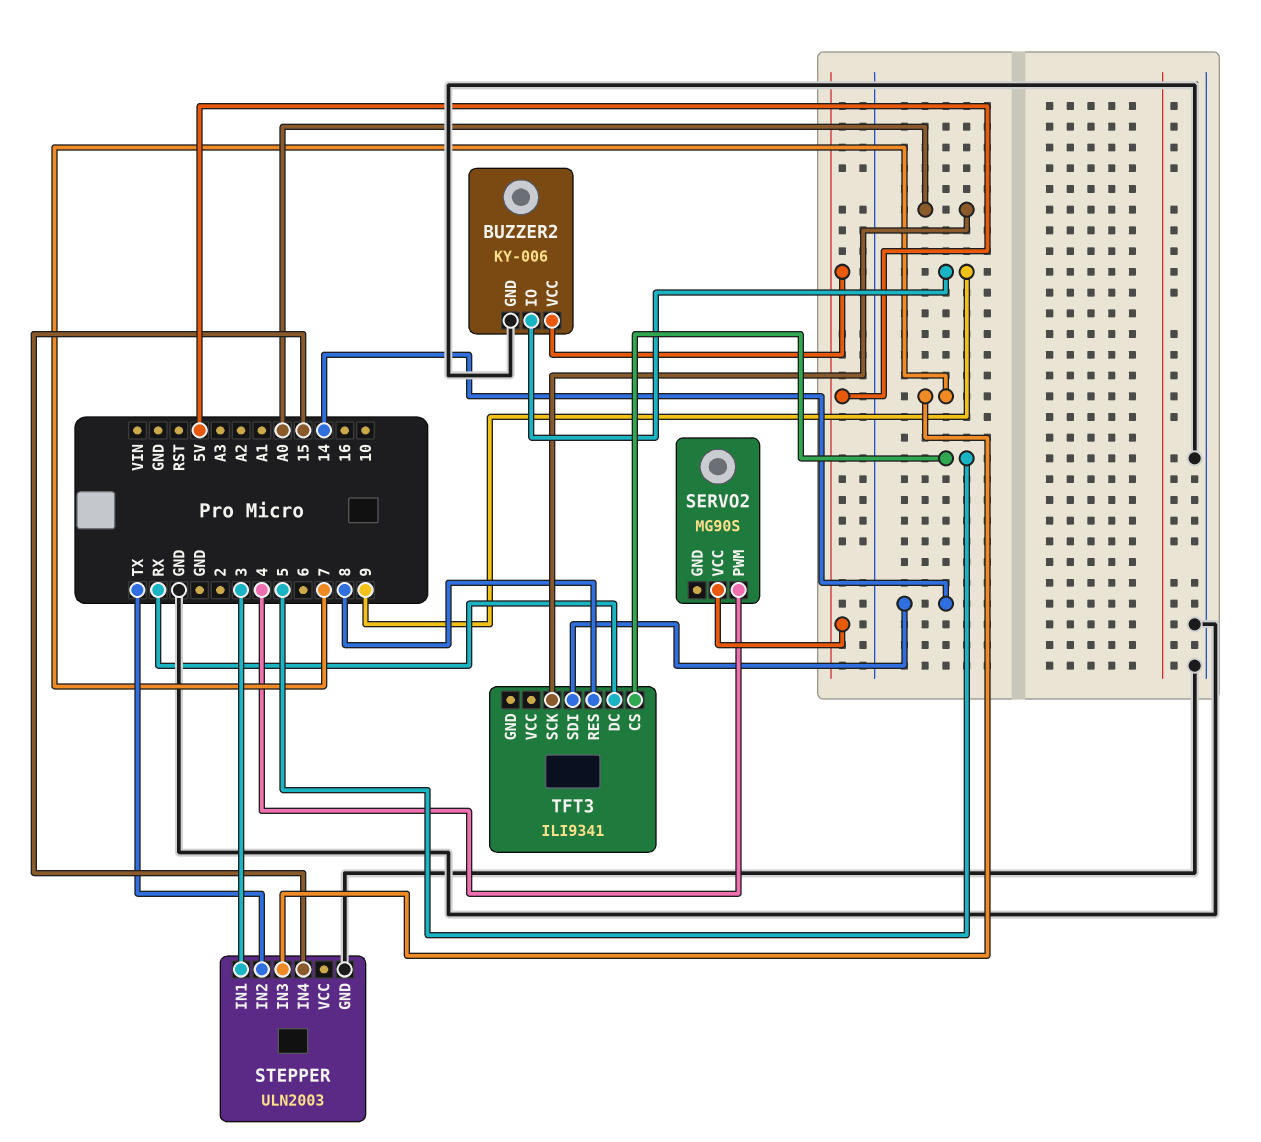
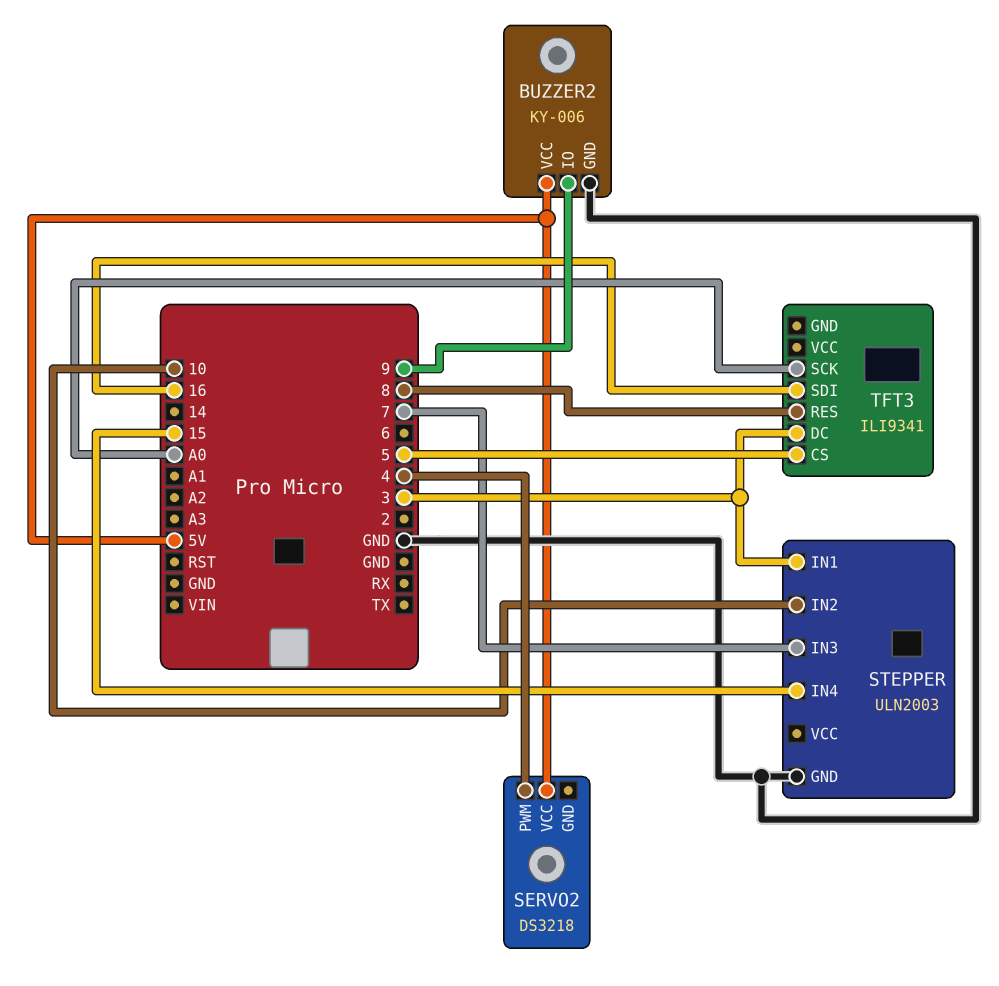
SERVO2: MG90S -> DS3218
STEPPER pin IN2: TX -> 10
TFT3 pin DC: RX -> 3
TFT3 pin SDI: 14 -> 16

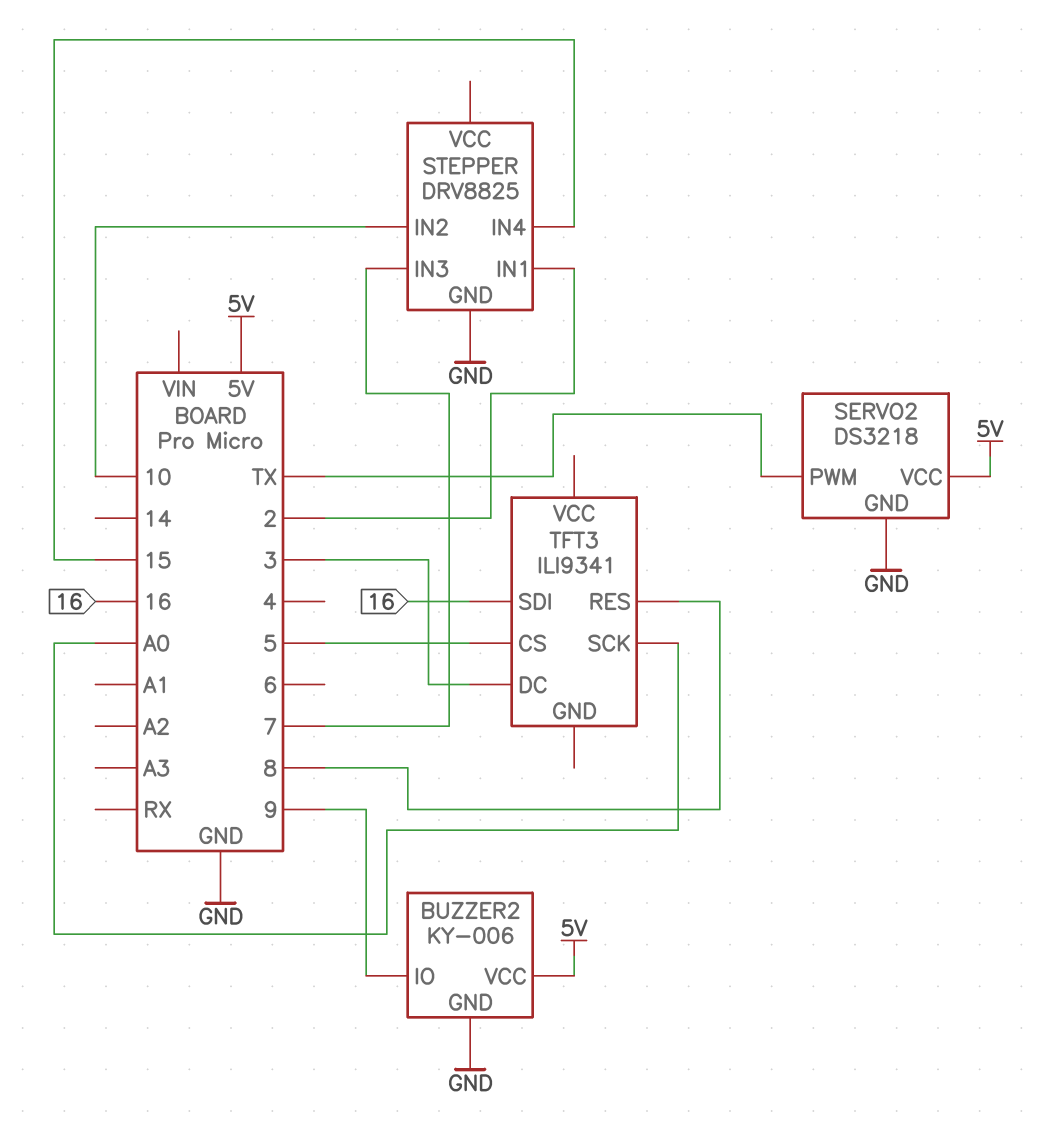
SERVO2 pin GND: none -> GND
SERVO2 pin PWM: 4 -> TX
STEPPER: ULN2003 -> DRV8825
STEPPER pin IN1: 3 -> 2

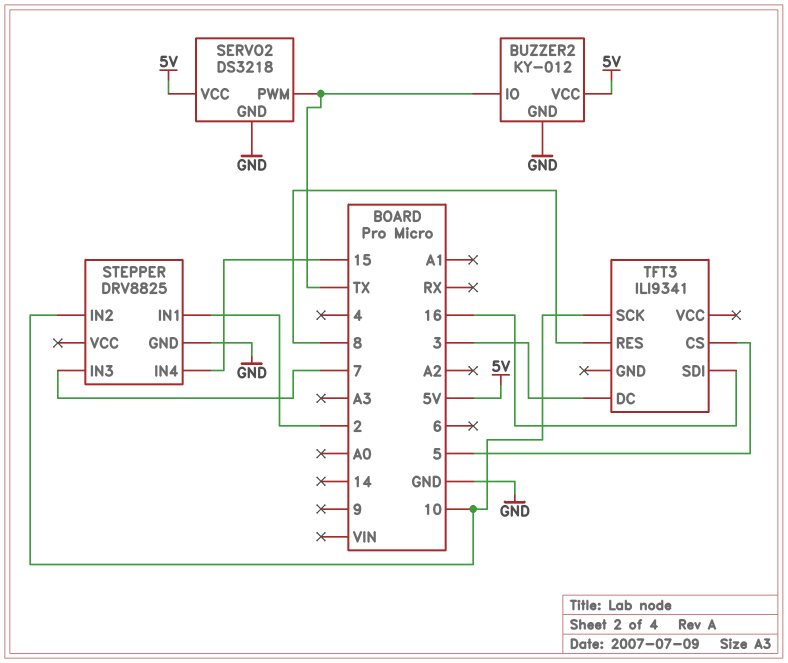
BUZZER2: KY-006 -> KY-012
BUZZER2 pin IO: 9 -> TX
TFT3 pin SCK: A0 -> 10

